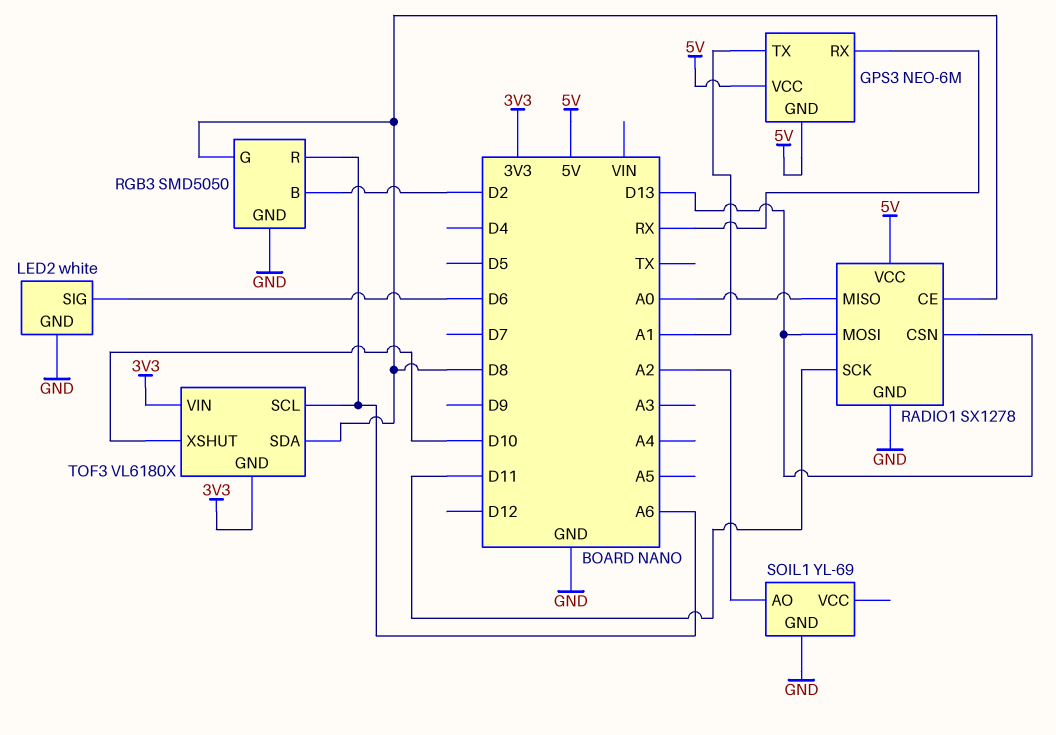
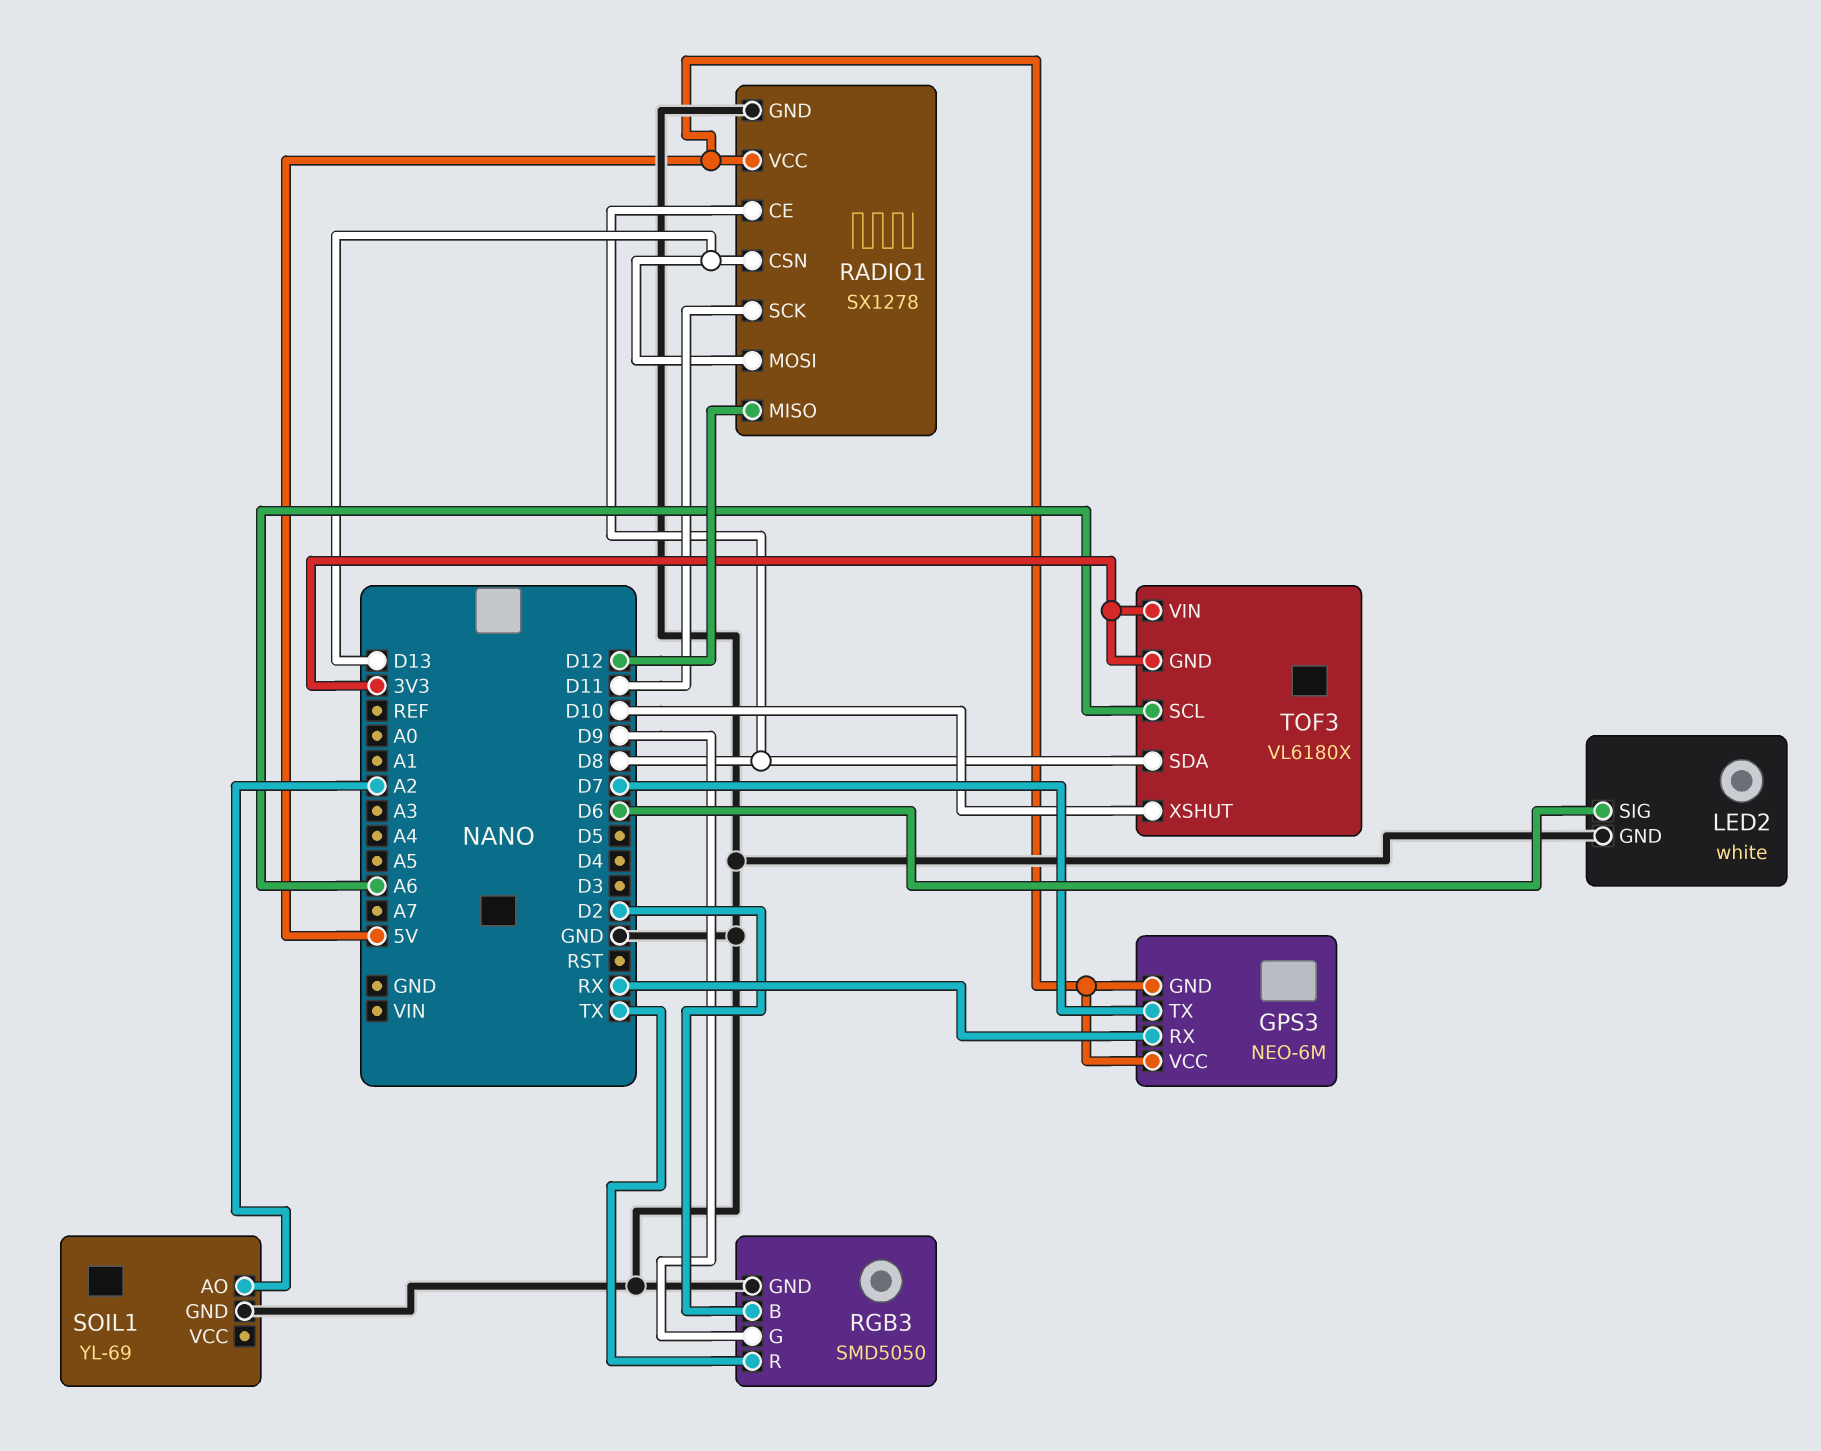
GPS3 pin TX: A1 -> D7
RADIO1 pin MISO: A0 -> D12
RGB3 pin G: D8 -> D9
RGB3 pin R: A6 -> TX

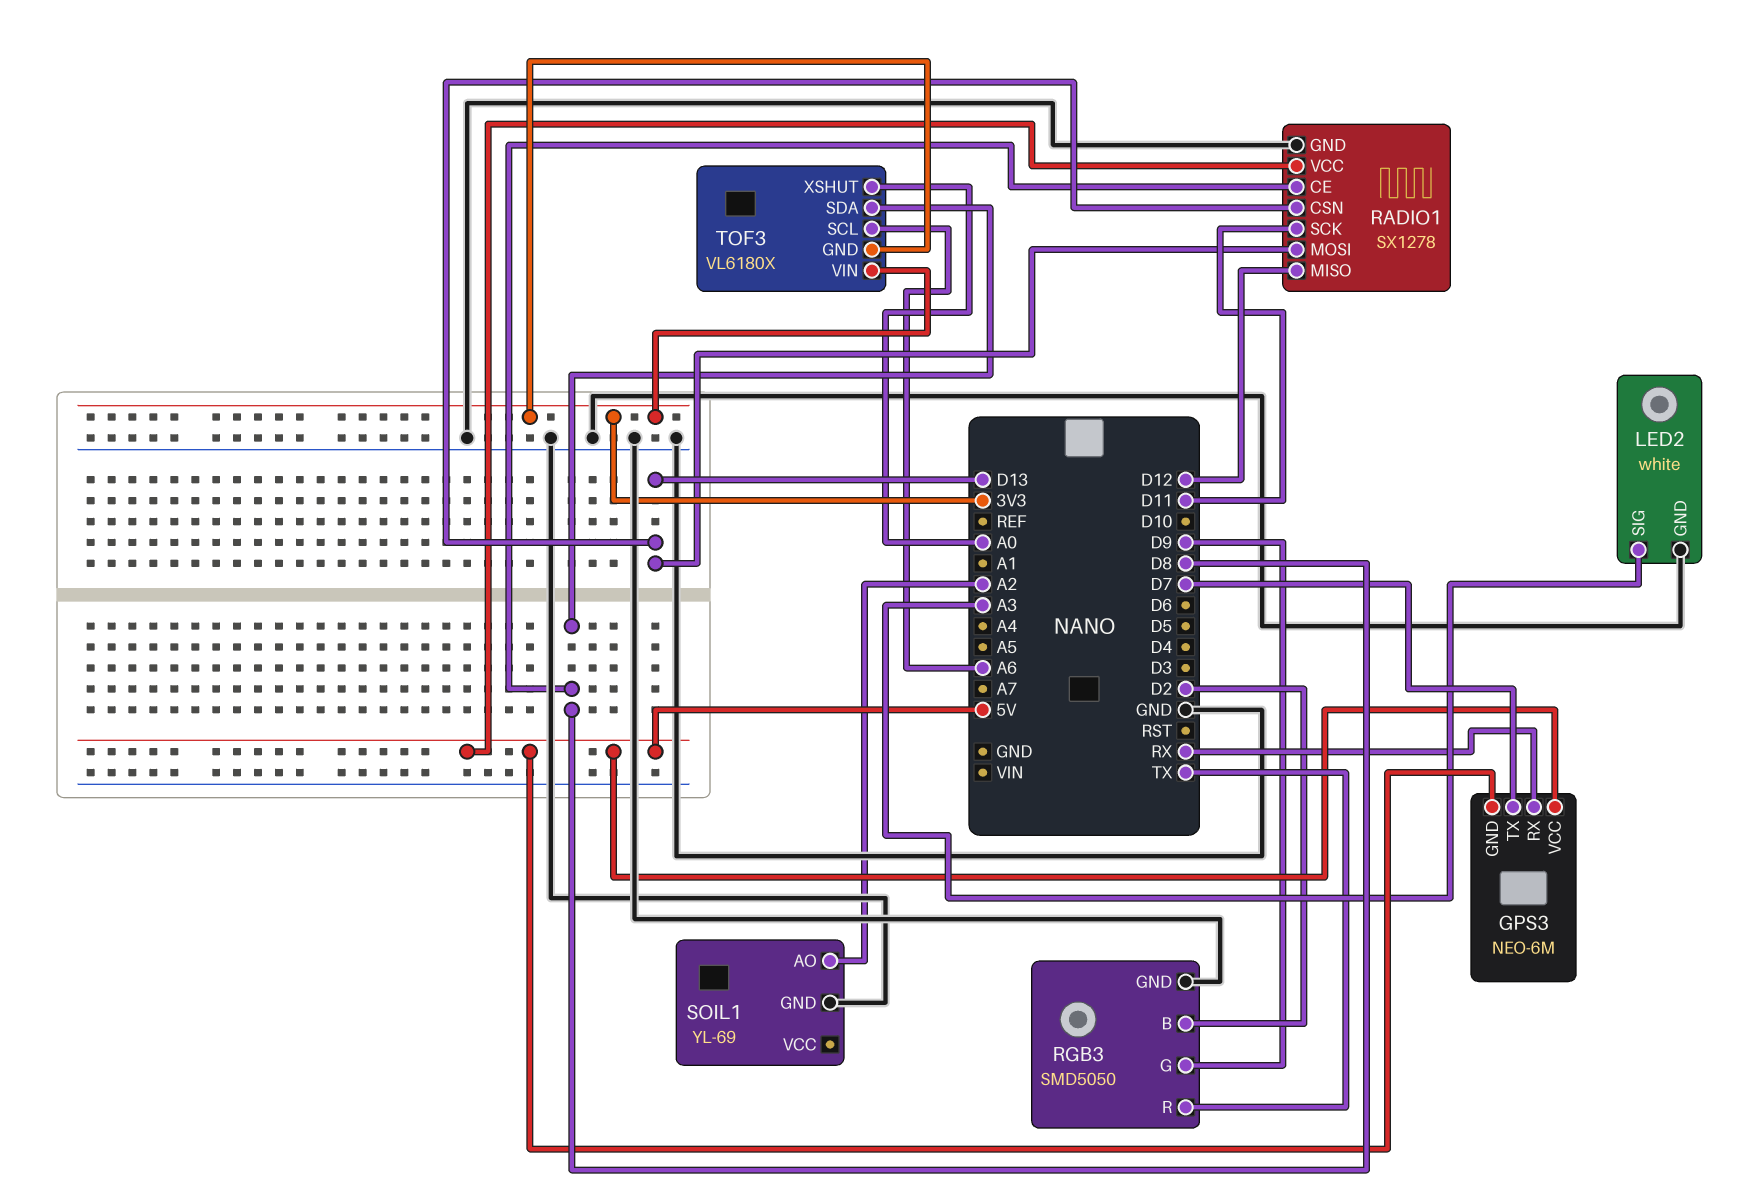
LED2 pin SIG: D6 -> A3
TOF3 pin XSHUT: D10 -> A0

